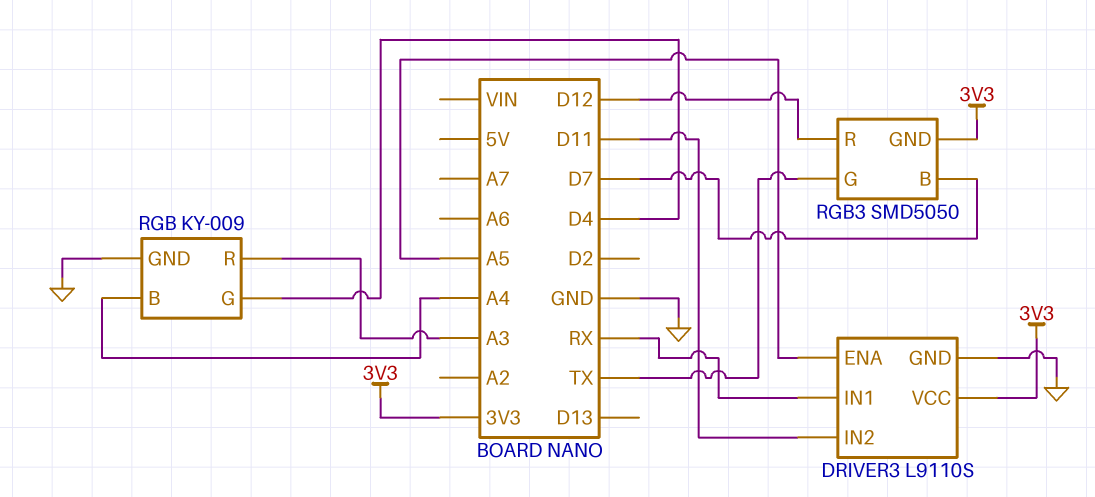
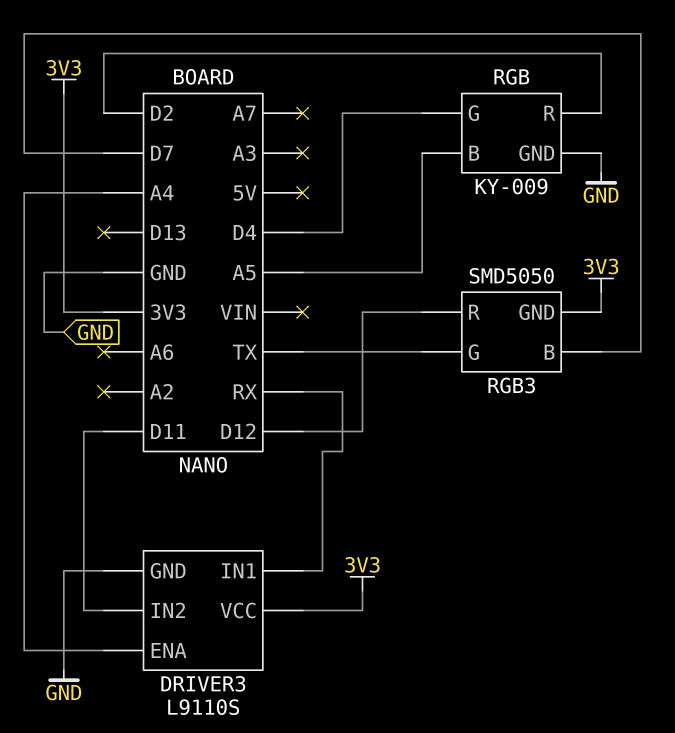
DRIVER3 pin ENA: A5 -> A4
RGB pin B: A4 -> A5
RGB pin R: A3 -> D2

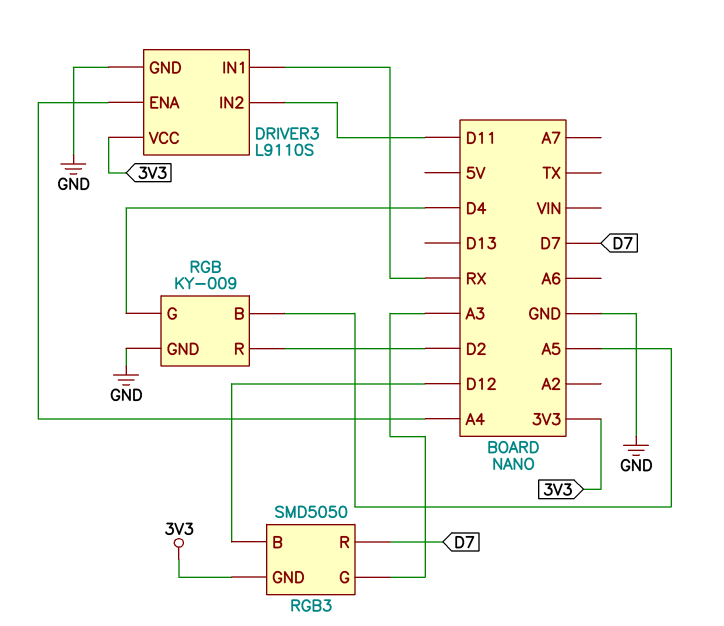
RGB3 pin B: D7 -> D12
RGB3 pin G: TX -> A3
RGB3 pin R: D12 -> D7

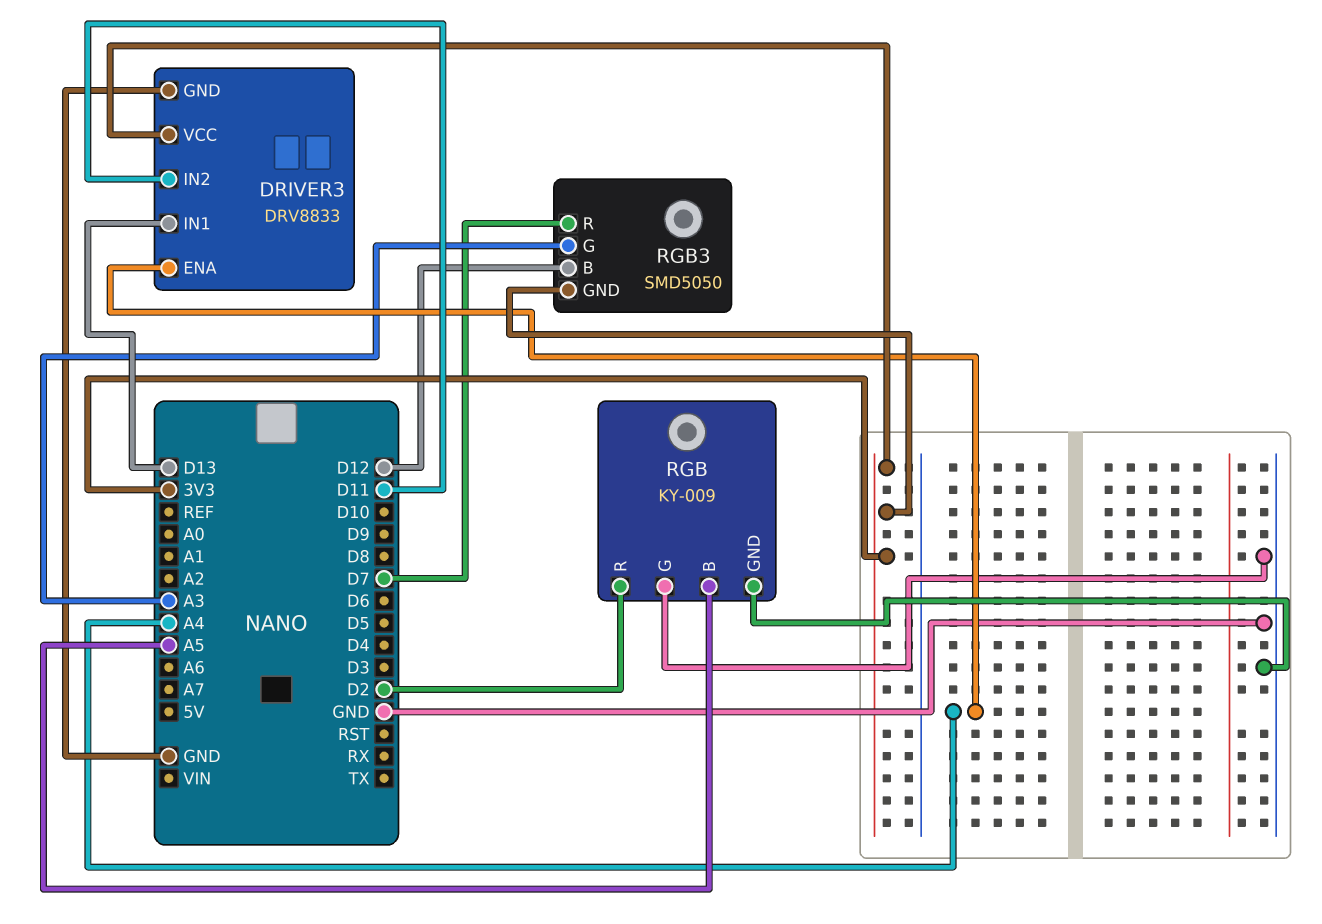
DRIVER3: L9110S -> DRV8833
DRIVER3 pin IN1: RX -> D13
RGB pin G: D4 -> GND

